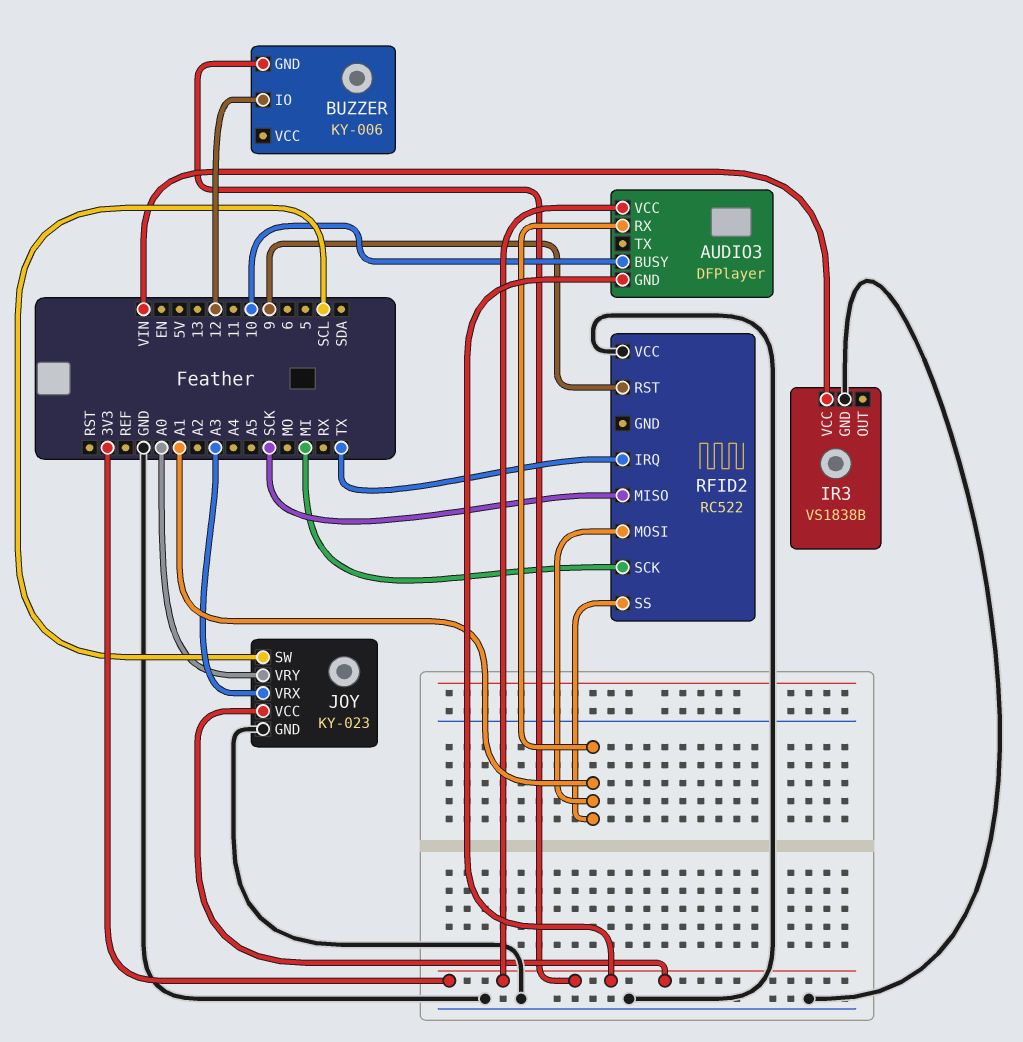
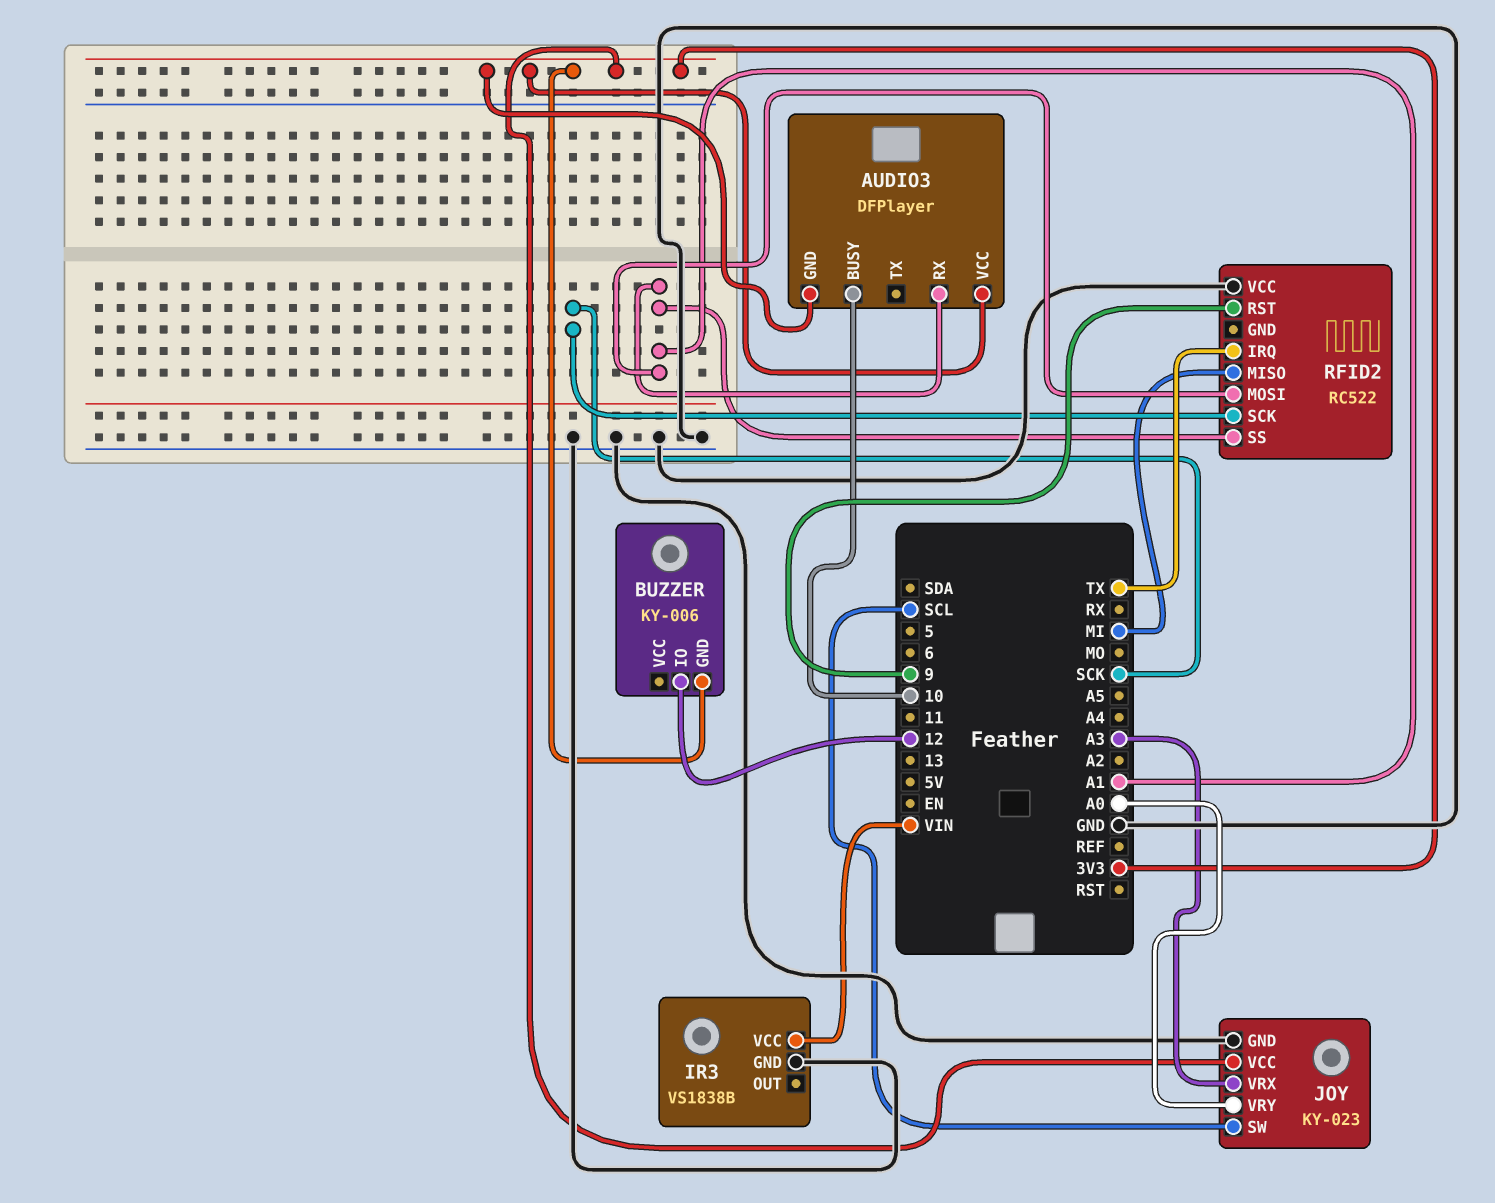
RFID2 pin MISO: SCK -> MI
RFID2 pin SCK: MI -> SCK

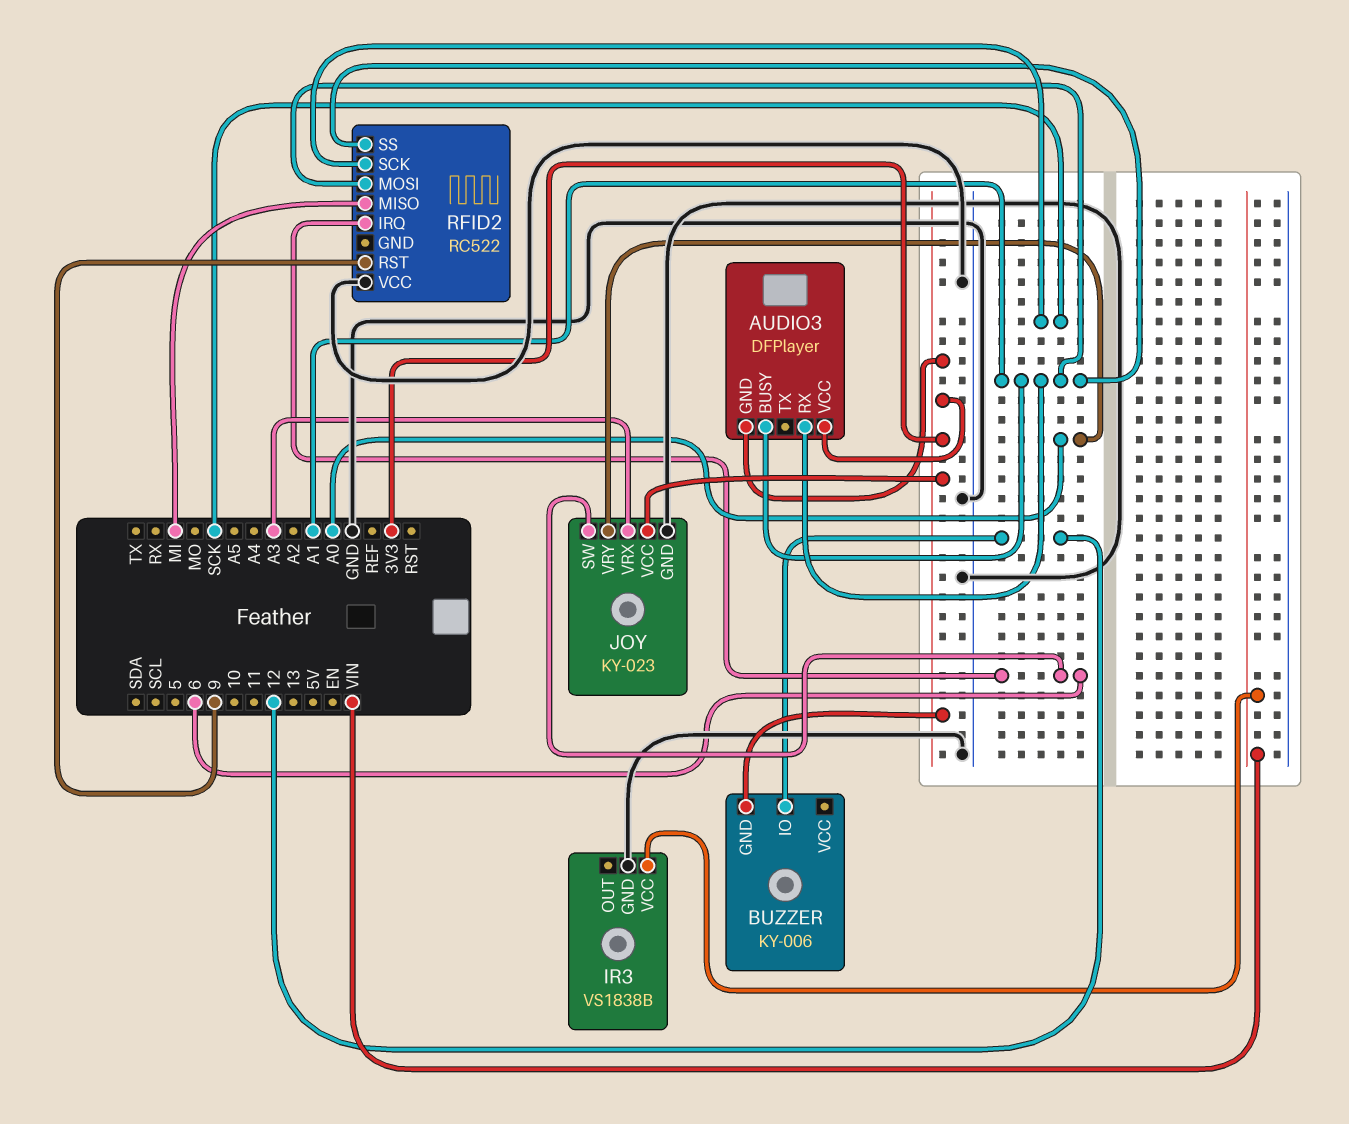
AUDIO3 pin BUSY: 10 -> A1
JOY pin SW: SCL -> 6
RFID2 pin IRQ: TX -> 6

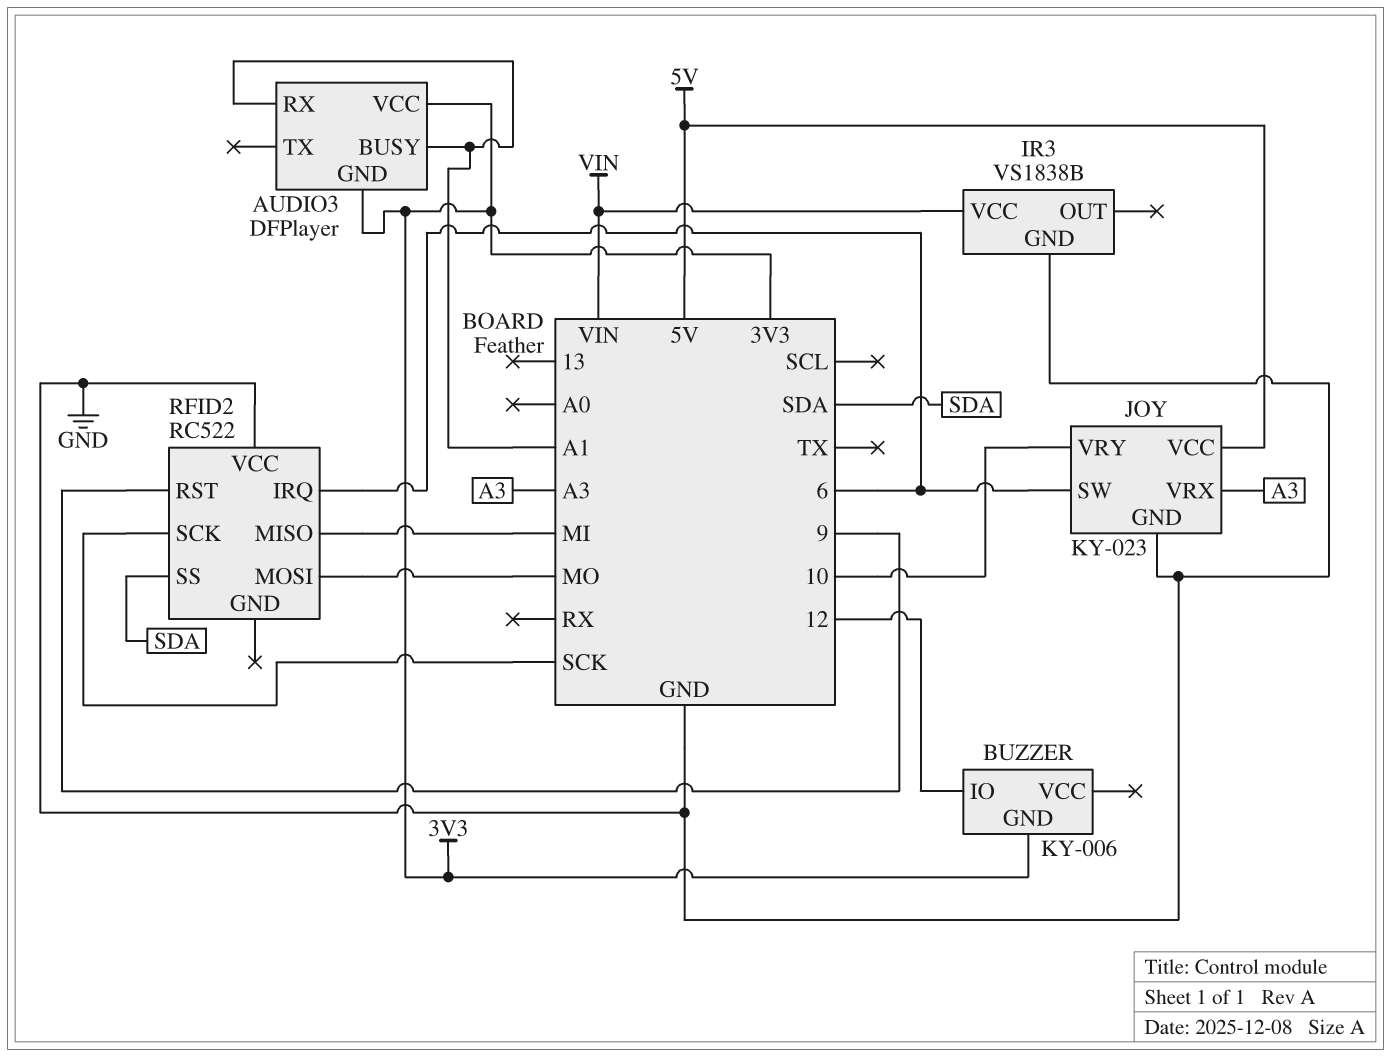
JOY pin VCC: 3V3 -> 5V
JOY pin VRY: A0 -> 10
RFID2 pin MOSI: A1 -> MO
RFID2 pin SS: A1 -> SDA

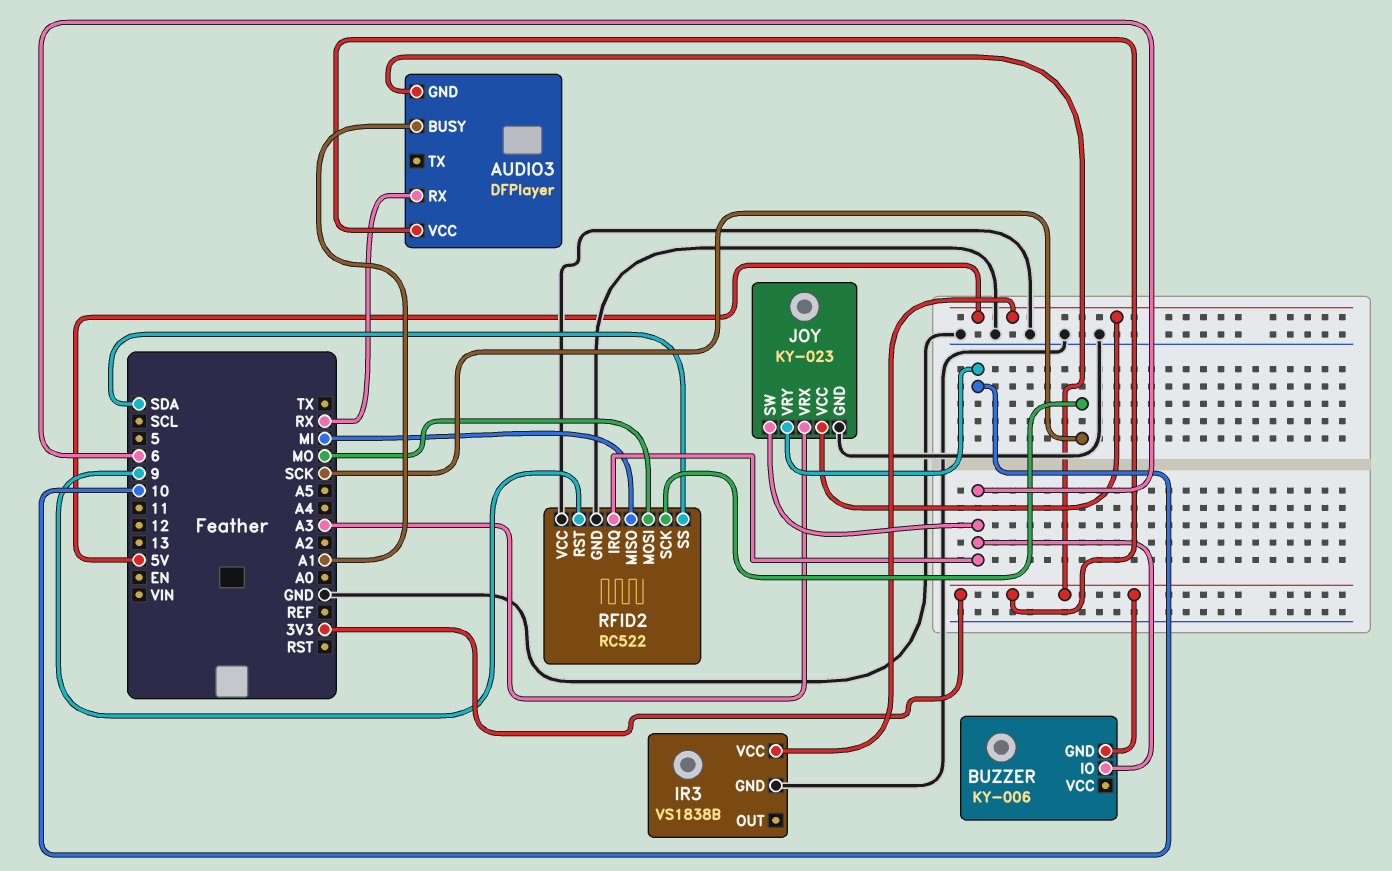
AUDIO3 pin RX: A1 -> RX
BUZZER pin IO: 12 -> 6
IR3 pin VCC: VIN -> 5V
RFID2 pin GND: none -> GND

